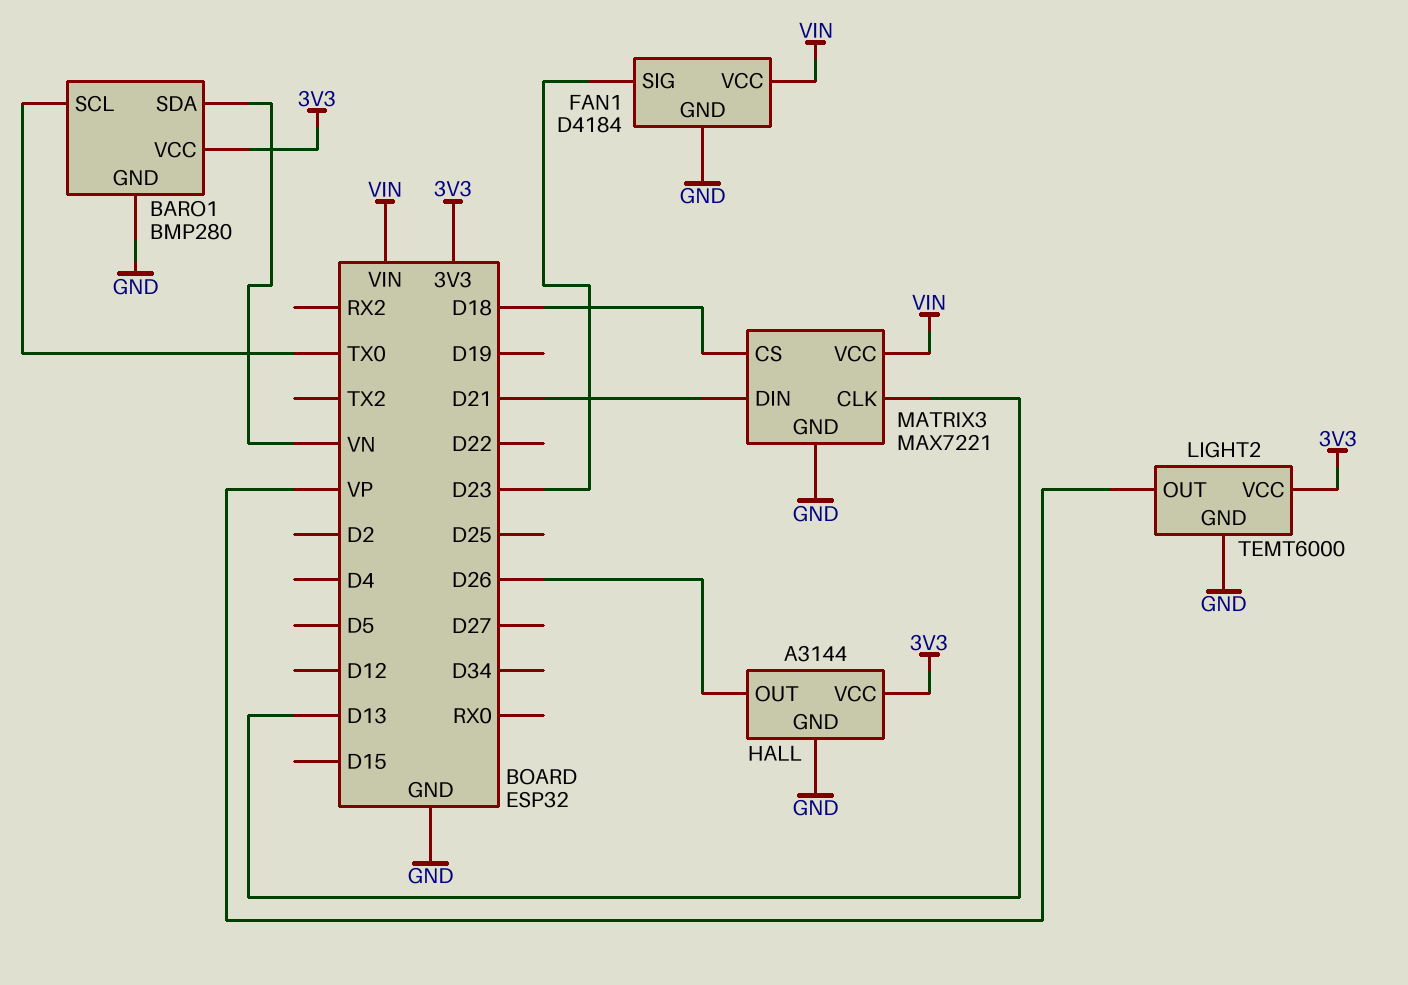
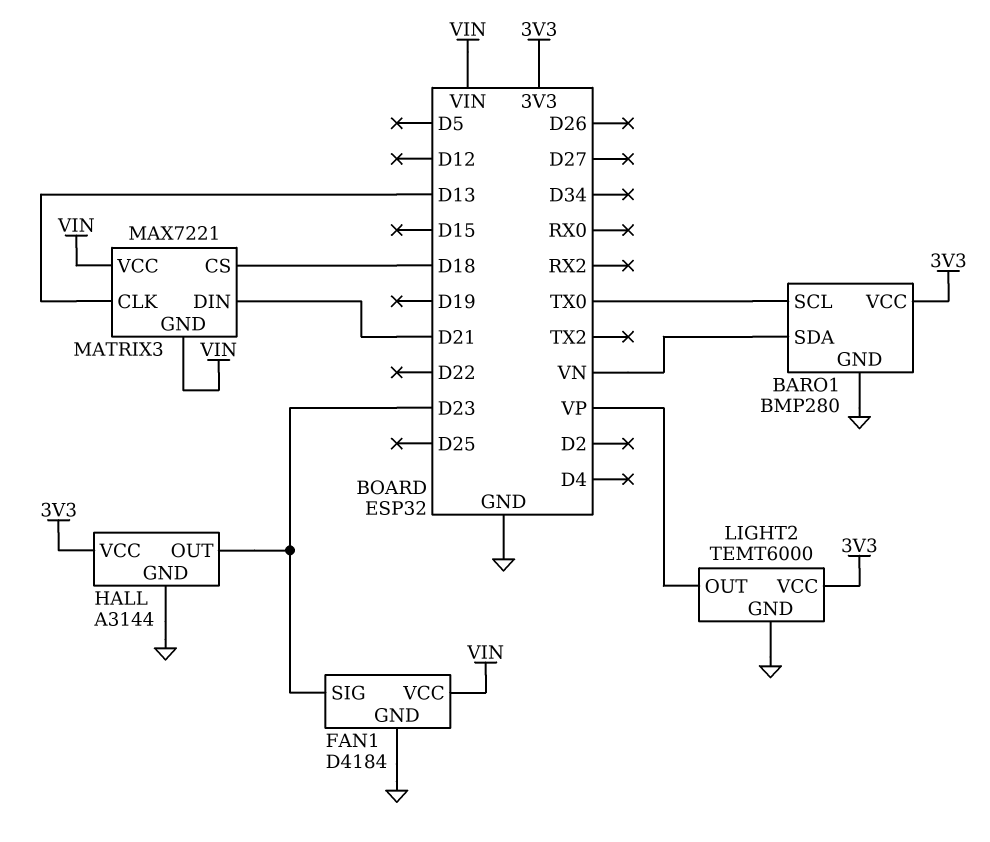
HALL pin OUT: D26 -> D23
MATRIX3 pin GND: GND -> VIN

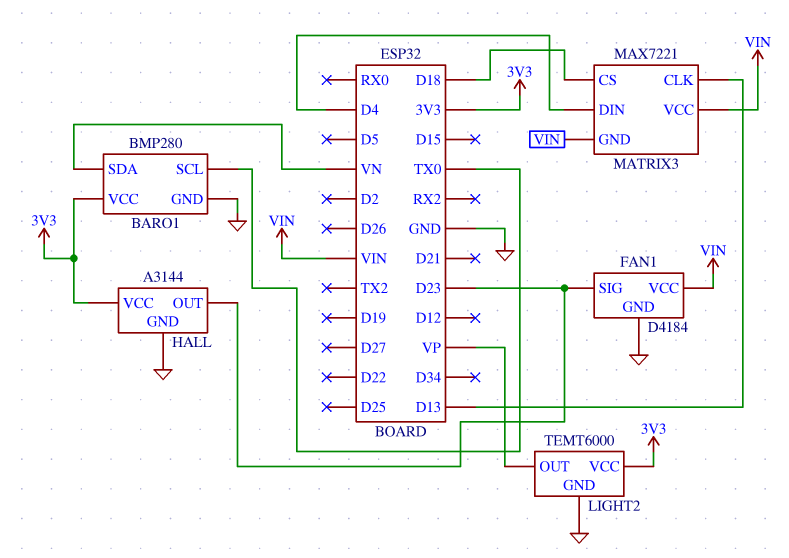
MATRIX3 pin DIN: D21 -> D4

